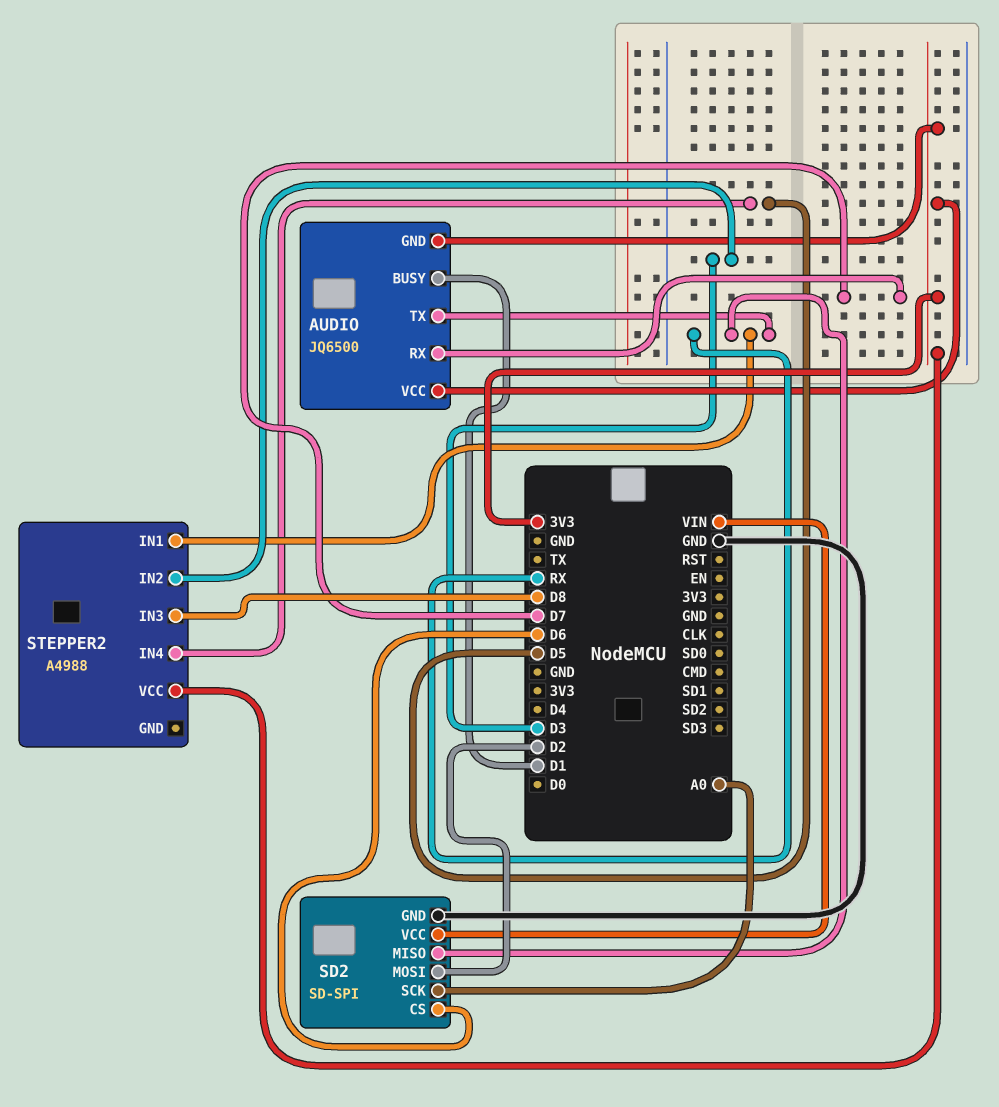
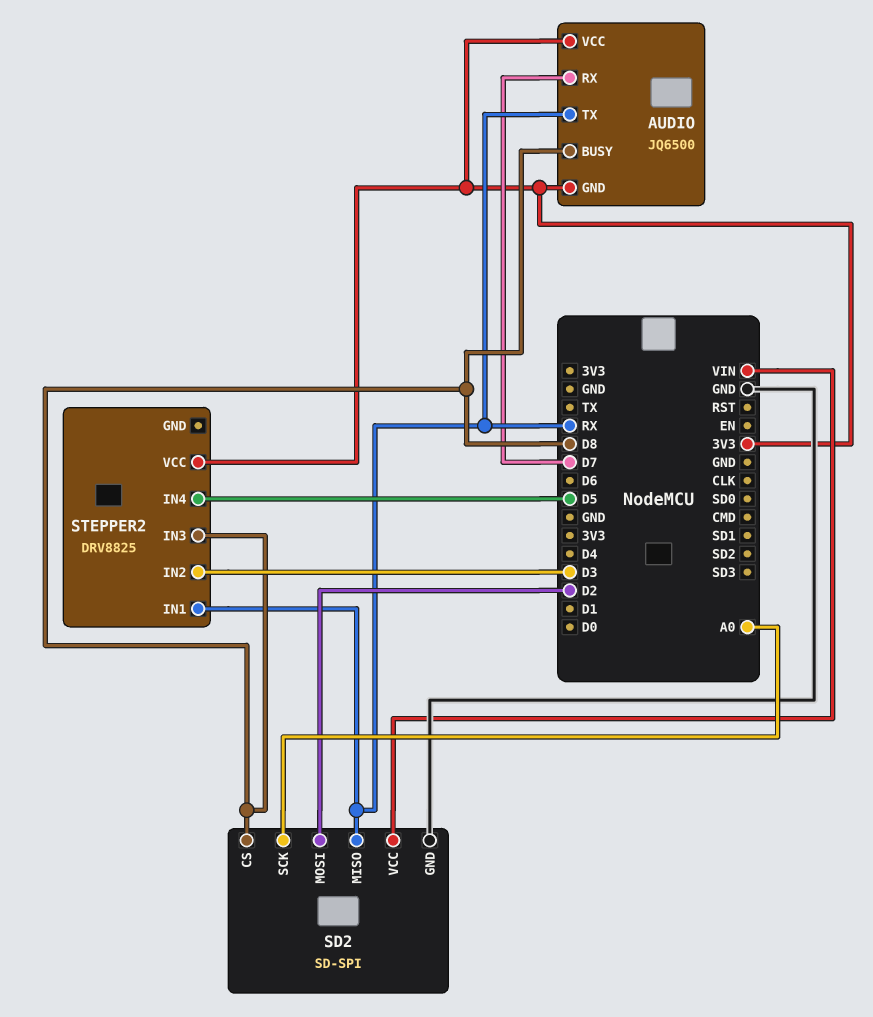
AUDIO pin BUSY: D1 -> D8
SD2 pin CS: D6 -> D8
STEPPER2: A4988 -> DRV8825

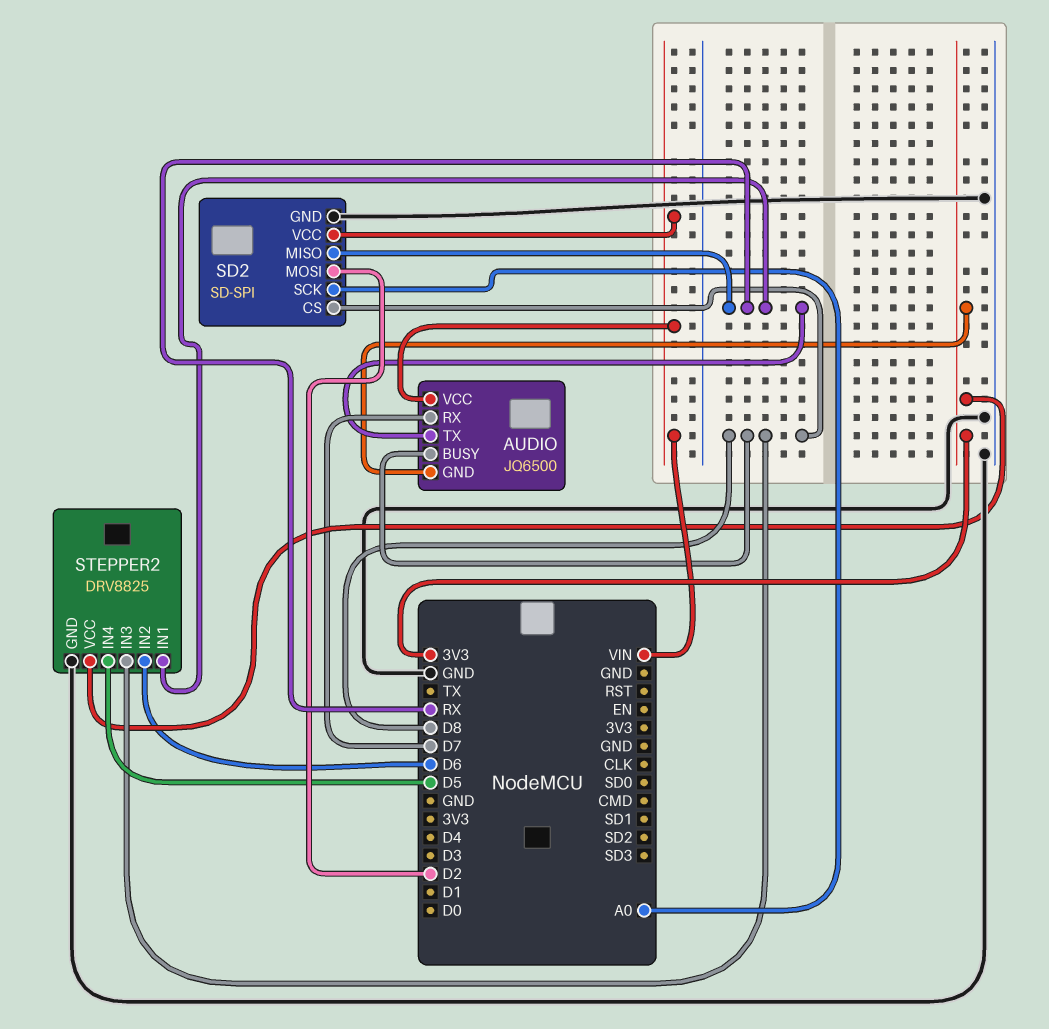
AUDIO pin VCC: 3V3 -> VIN
STEPPER2 pin GND: none -> GND
STEPPER2 pin IN2: D3 -> D6

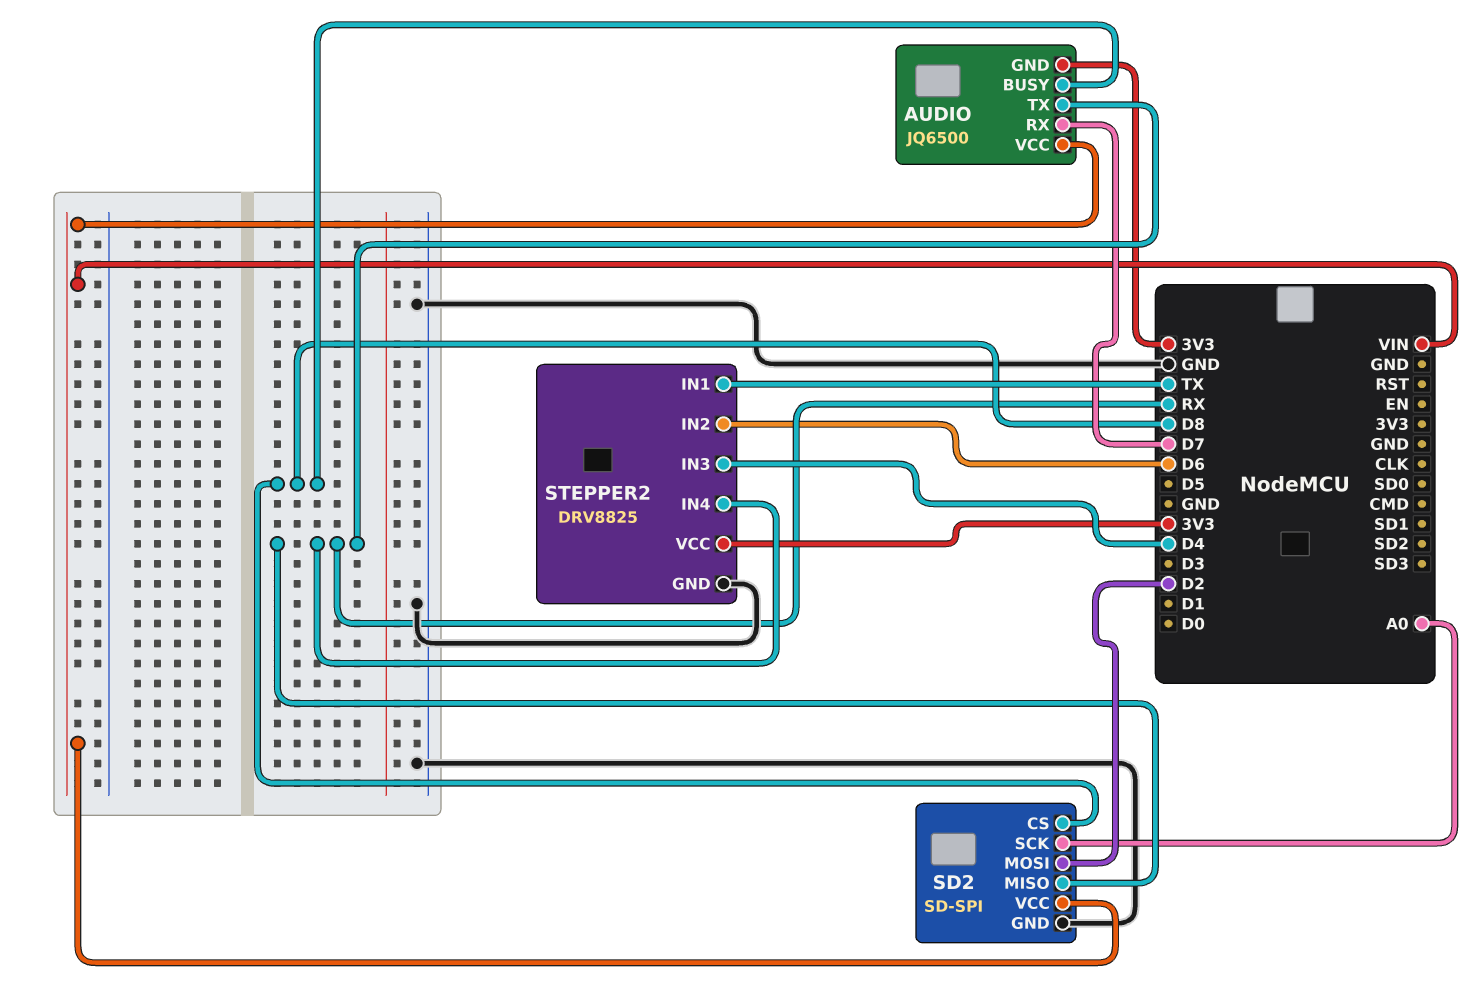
STEPPER2 pin IN1: RX -> TX
STEPPER2 pin IN3: D8 -> D4
STEPPER2 pin IN4: D5 -> RX

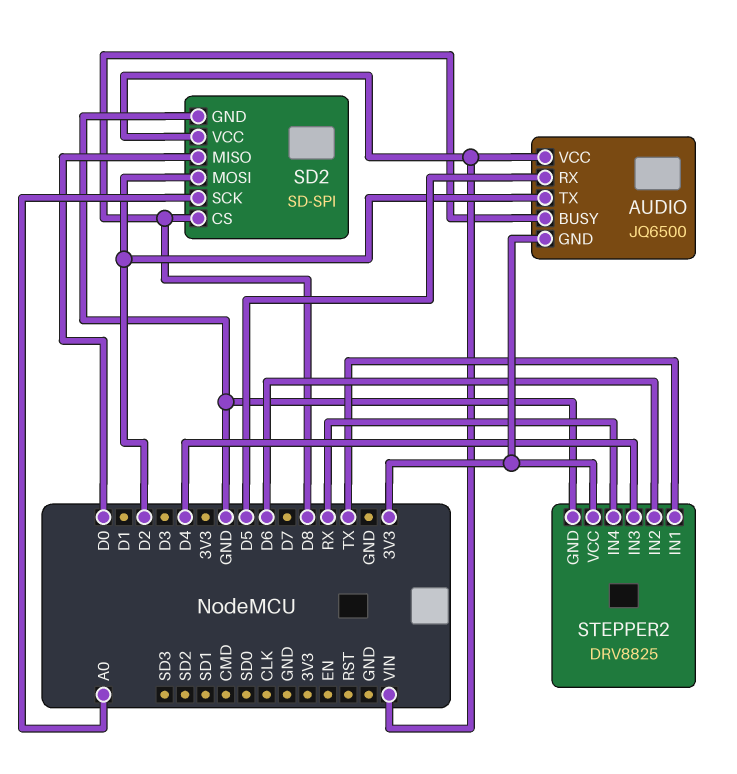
AUDIO pin RX: D7 -> D5
AUDIO pin TX: RX -> D2
SD2 pin MISO: RX -> D0

